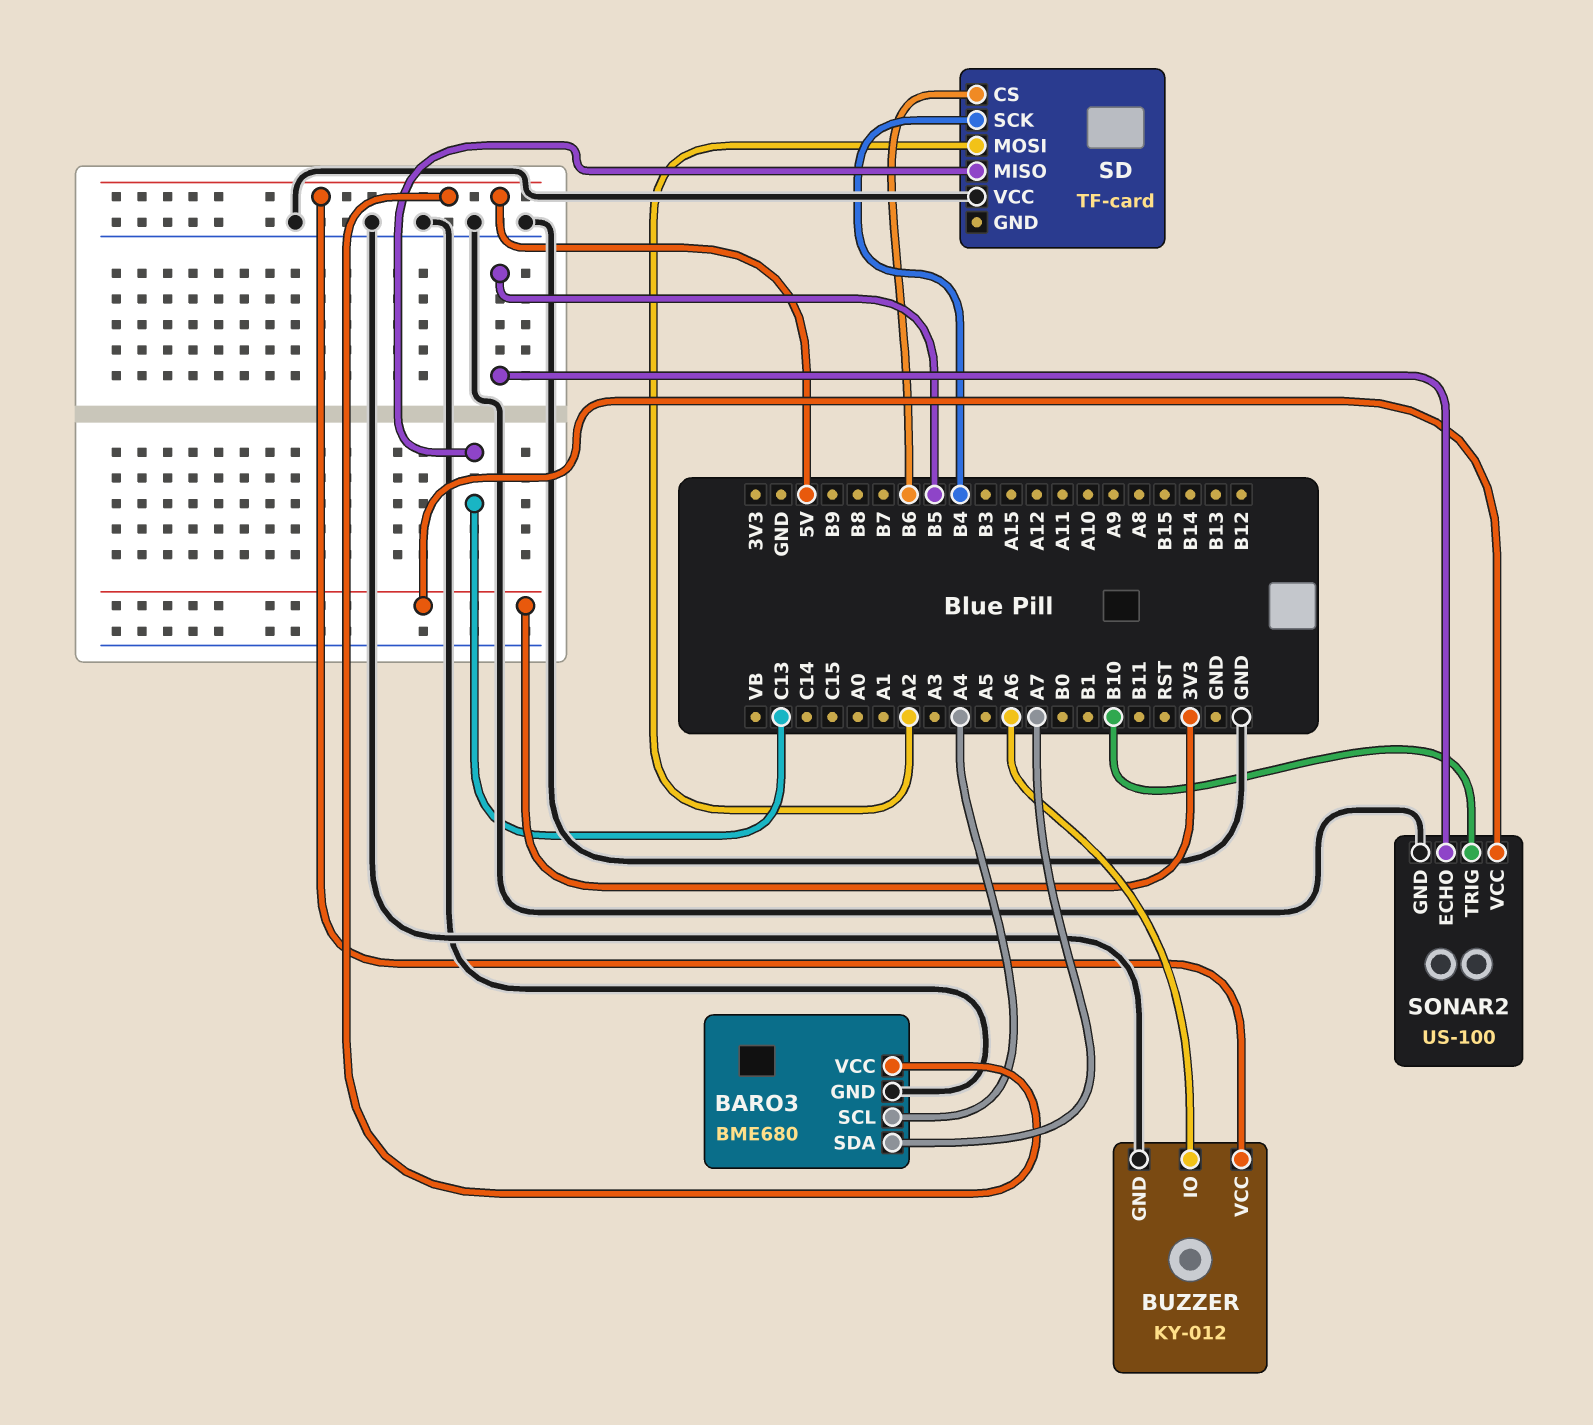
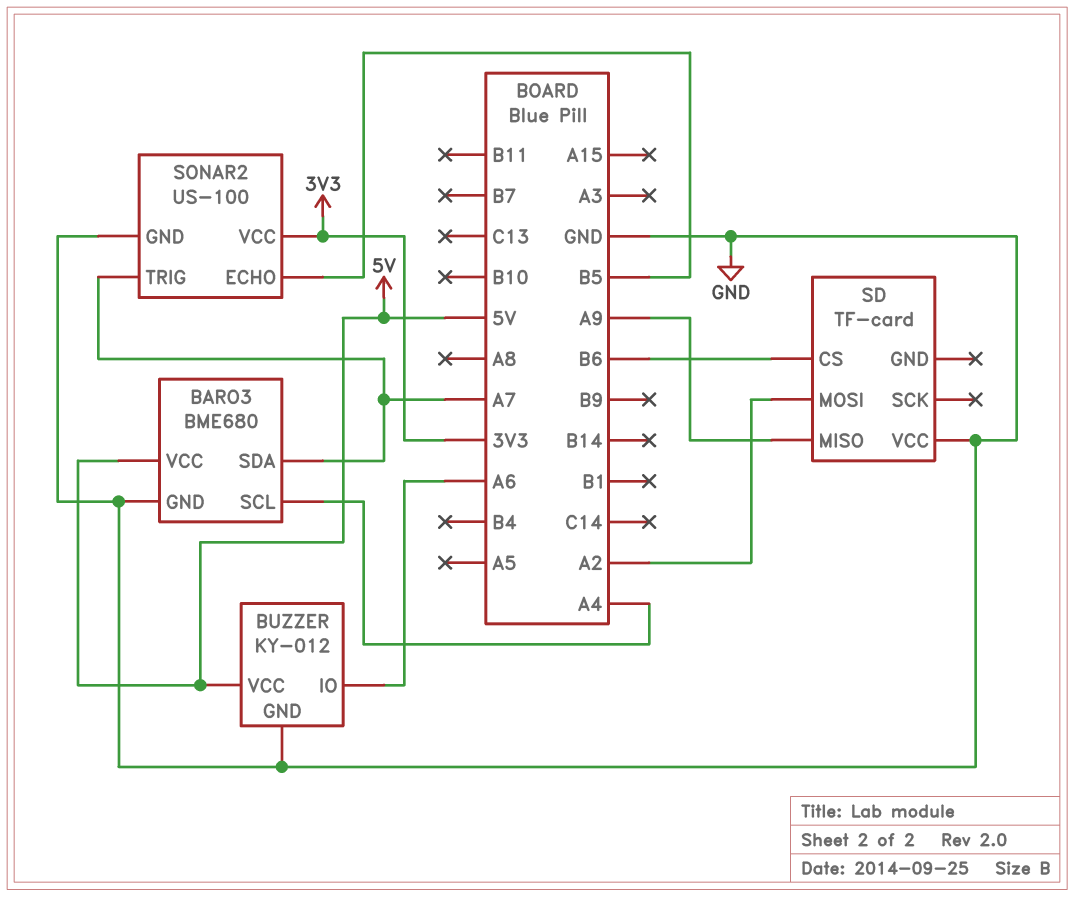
SD pin MISO: C13 -> A9
SD pin SCK: B4 -> none
SONAR2 pin TRIG: B10 -> A7

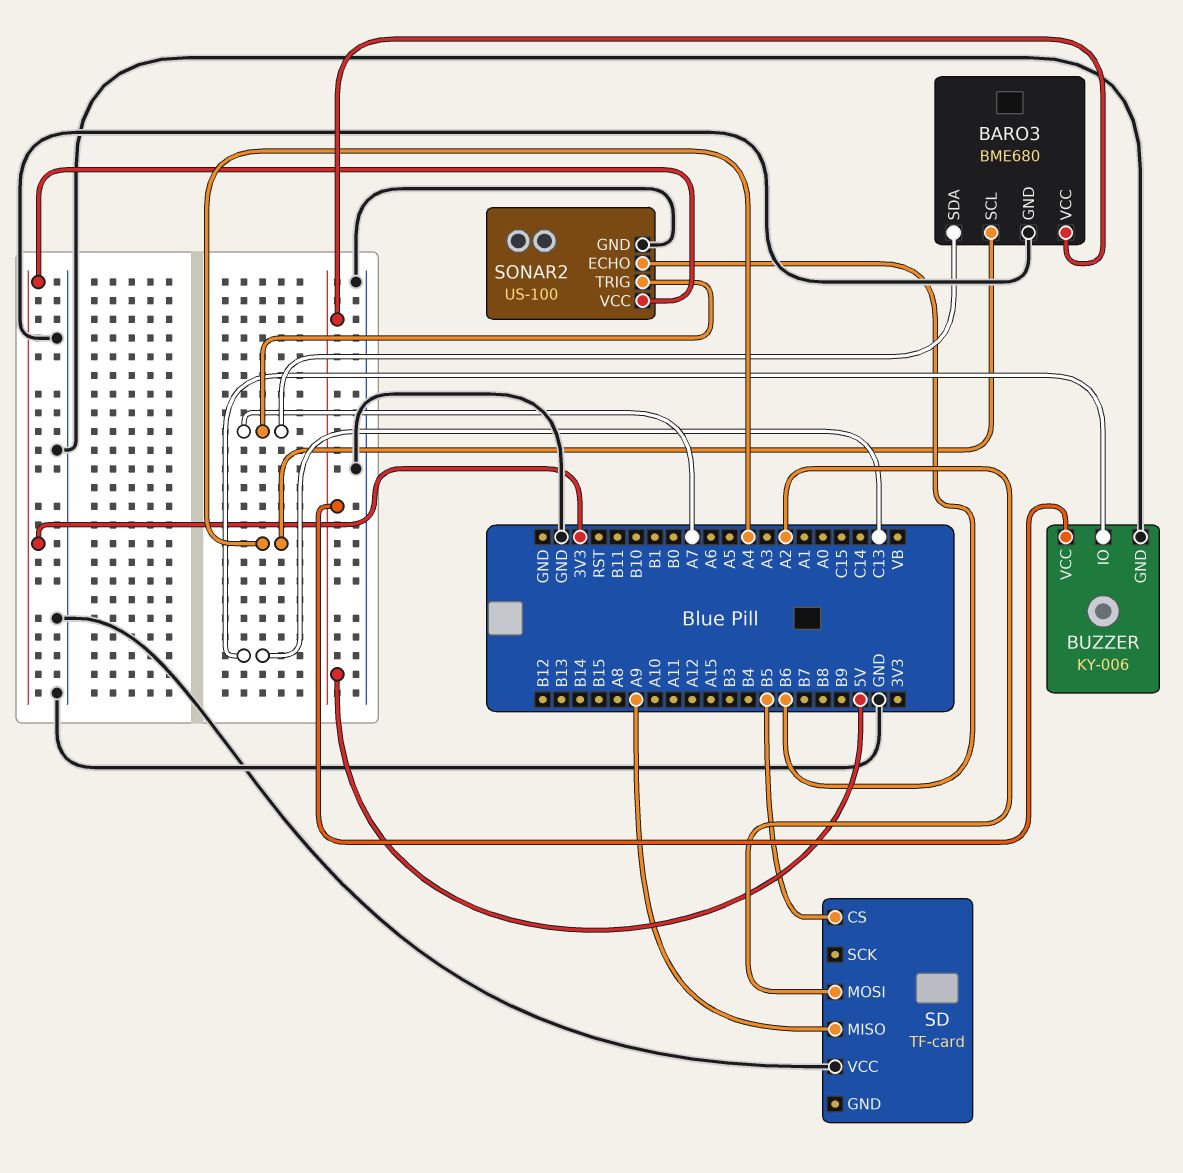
BUZZER: KY-012 -> KY-006
BUZZER pin IO: A6 -> C13
SD pin CS: B6 -> B5
SONAR2 pin ECHO: B5 -> B6

